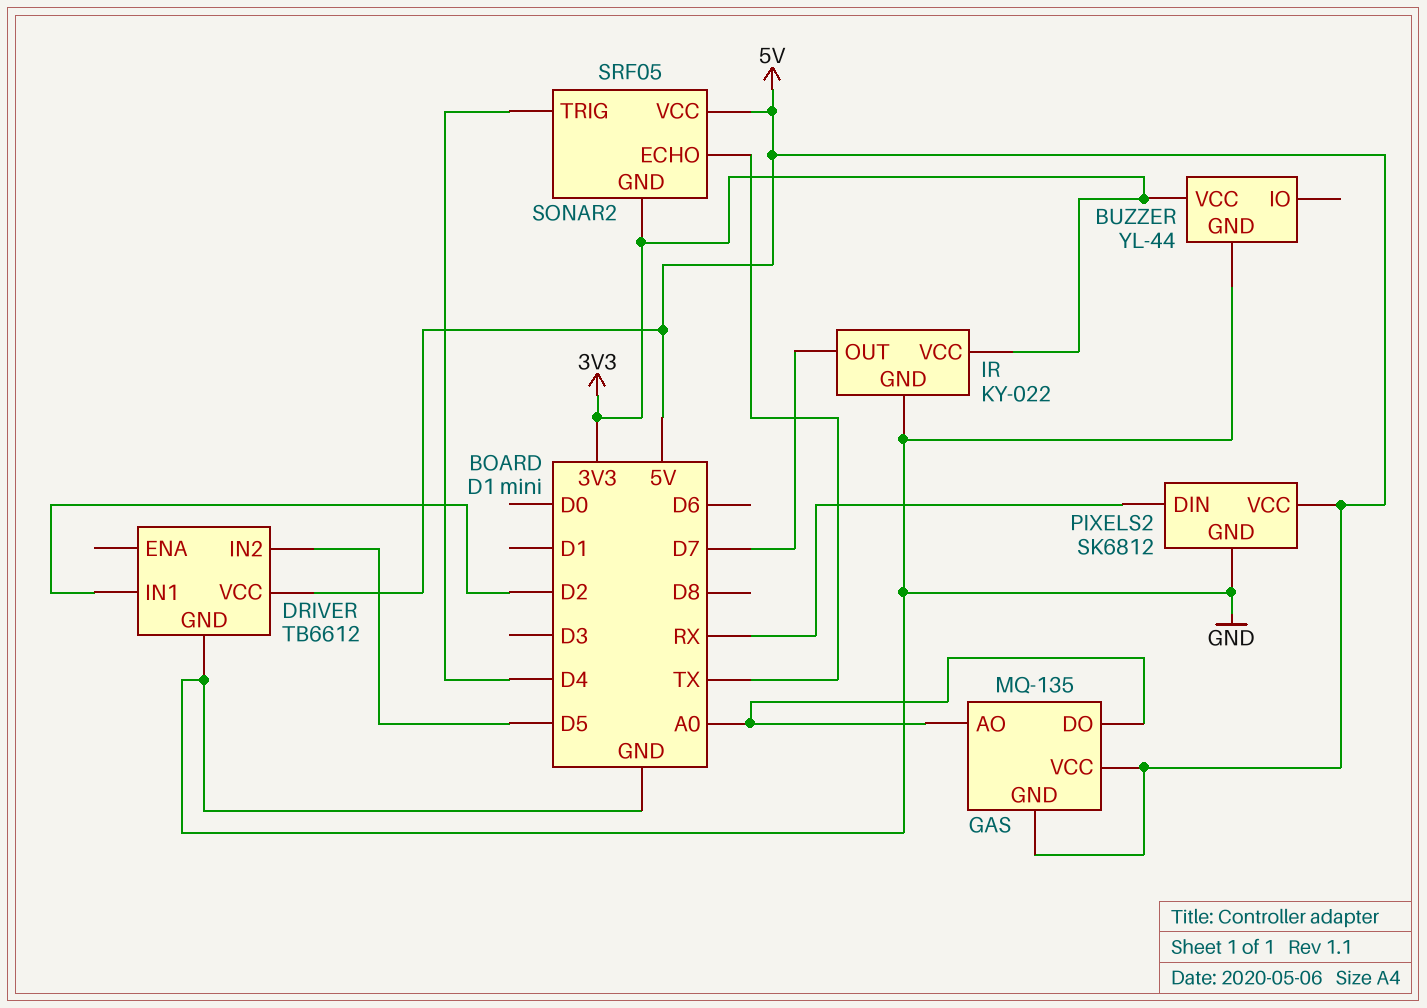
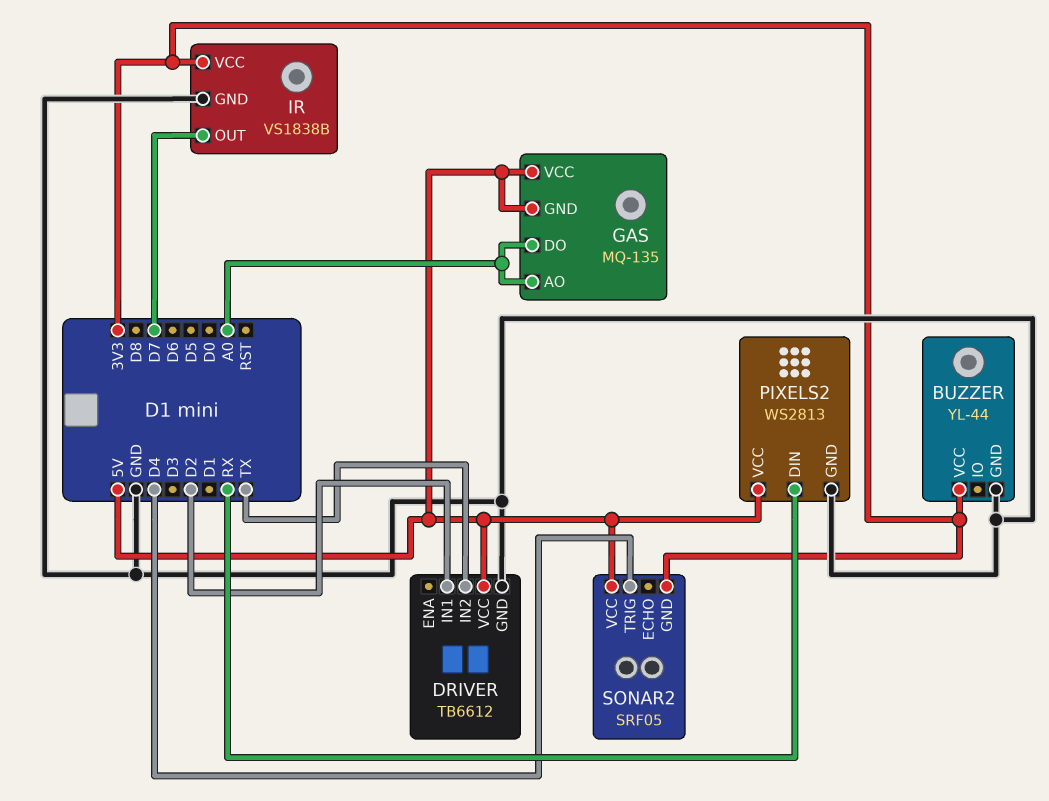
DRIVER pin IN2: D5 -> TX
IR: KY-022 -> VS1838B
PIXELS2: SK6812 -> WS2813
SONAR2 pin ECHO: TX -> none

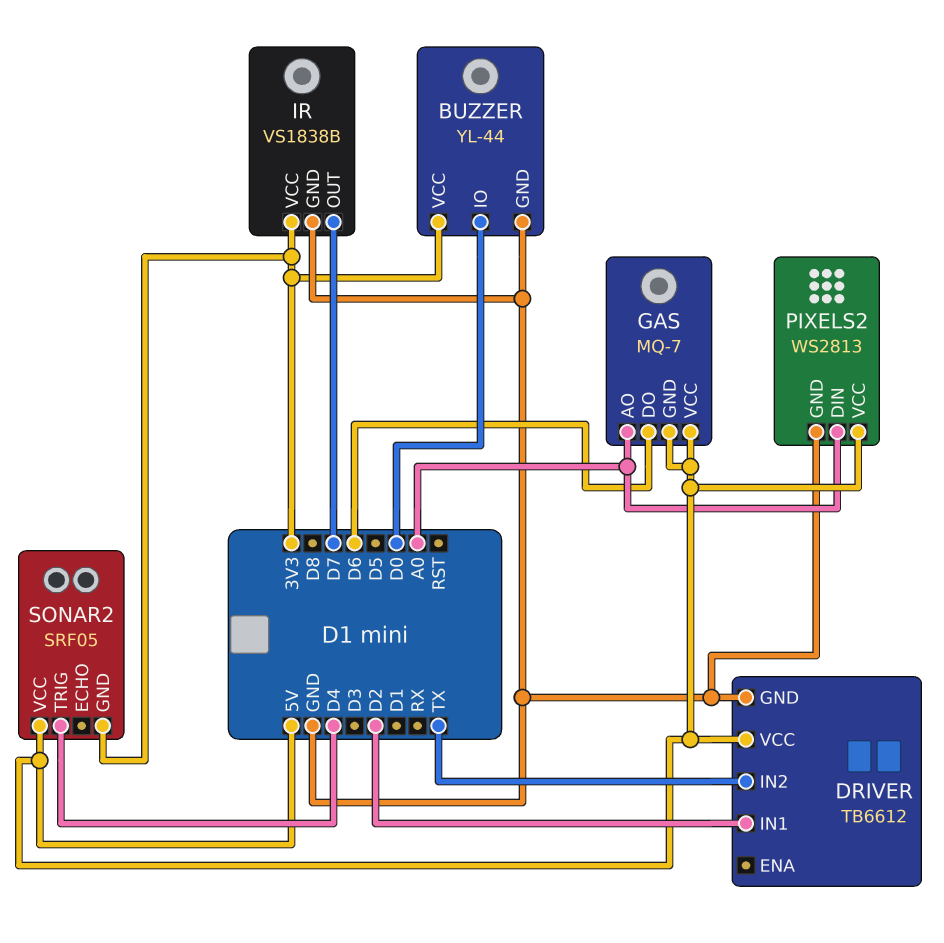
BUZZER pin IO: none -> D0
GAS: MQ-135 -> MQ-7
GAS pin DO: A0 -> D6
PIXELS2 pin DIN: RX -> A0

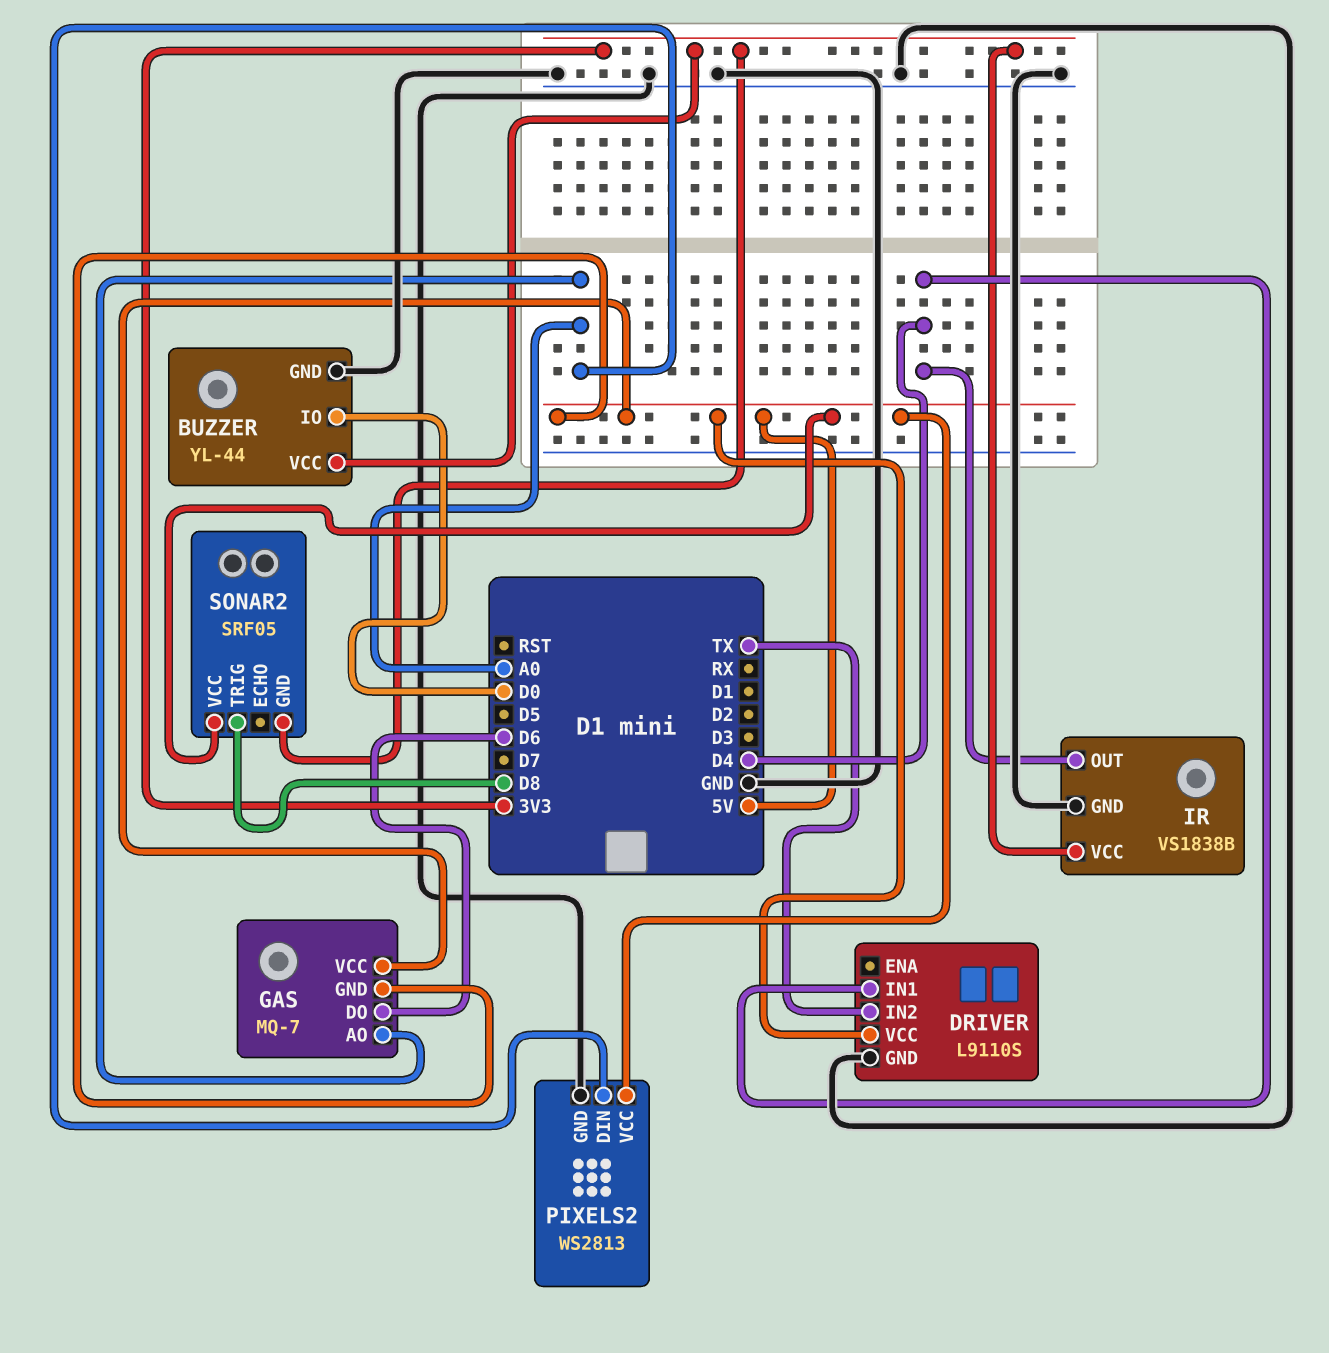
DRIVER: TB6612 -> L9110S
DRIVER pin IN1: D2 -> D4
IR pin OUT: D7 -> D4
SONAR2 pin TRIG: D4 -> D8

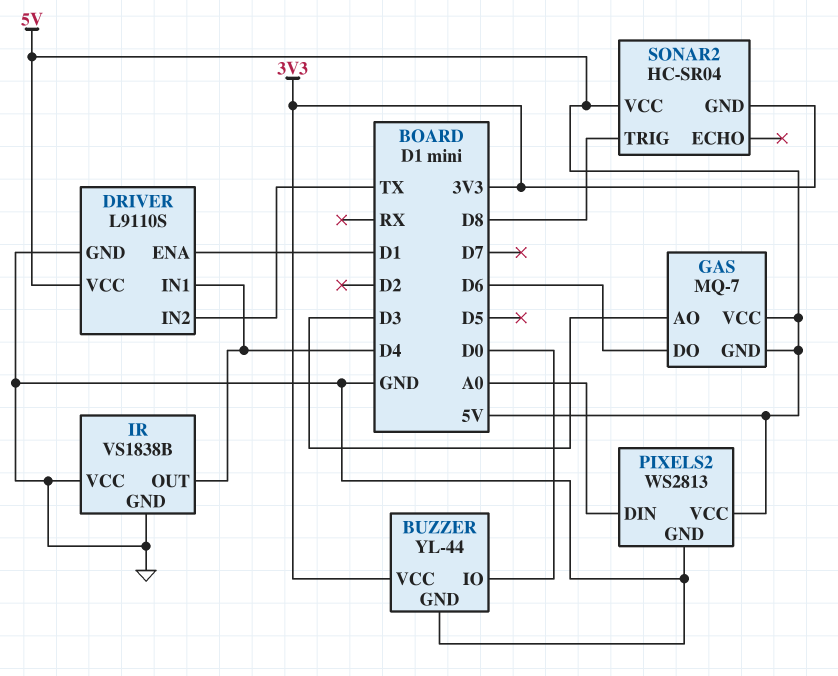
DRIVER pin ENA: none -> D1
GAS pin AO: A0 -> D3
IR pin VCC: 3V3 -> GND
SONAR2: SRF05 -> HC-SR04

